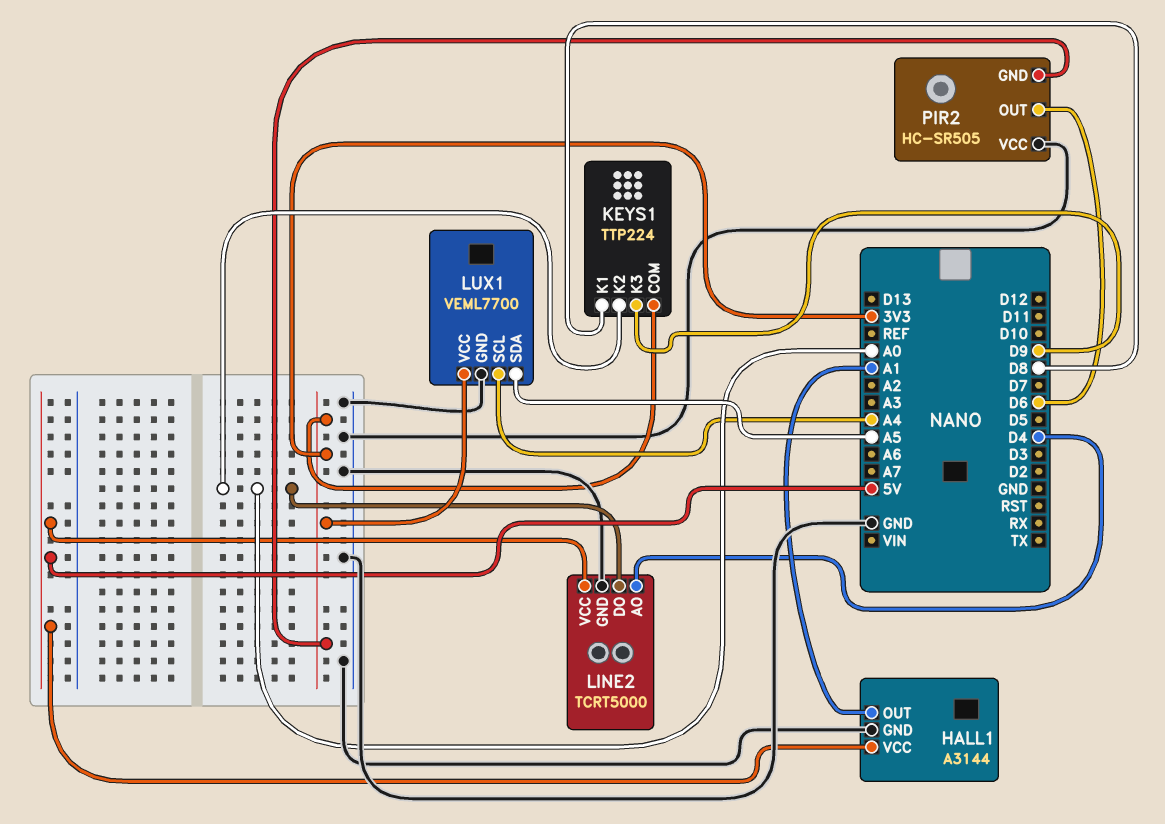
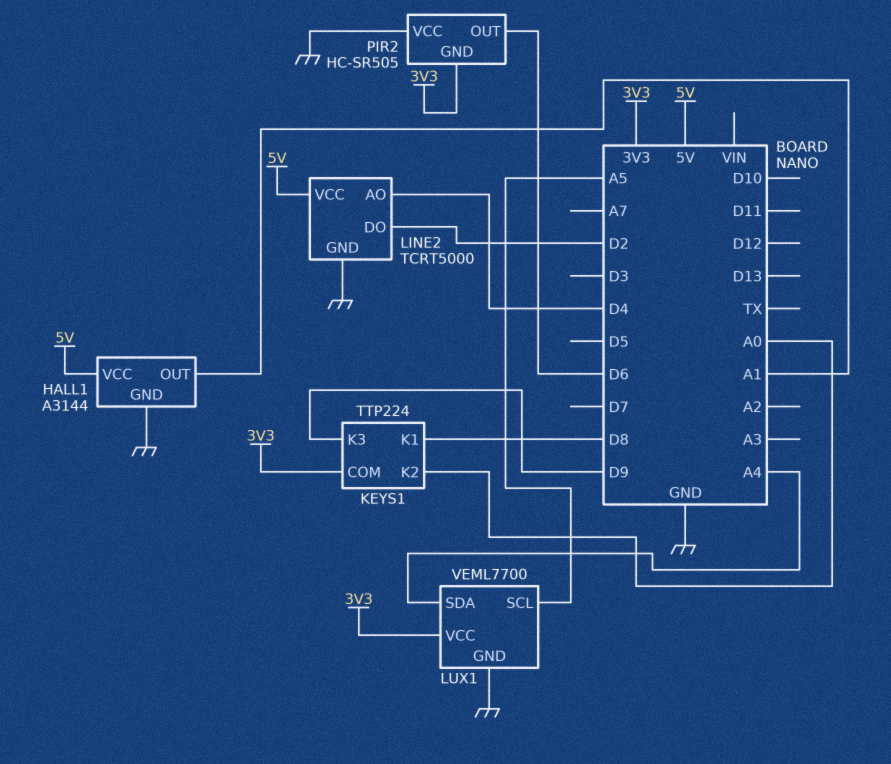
LINE2 pin DO: A0 -> D2
LUX1 pin SCL: A4 -> A5
LUX1 pin SDA: A5 -> A4

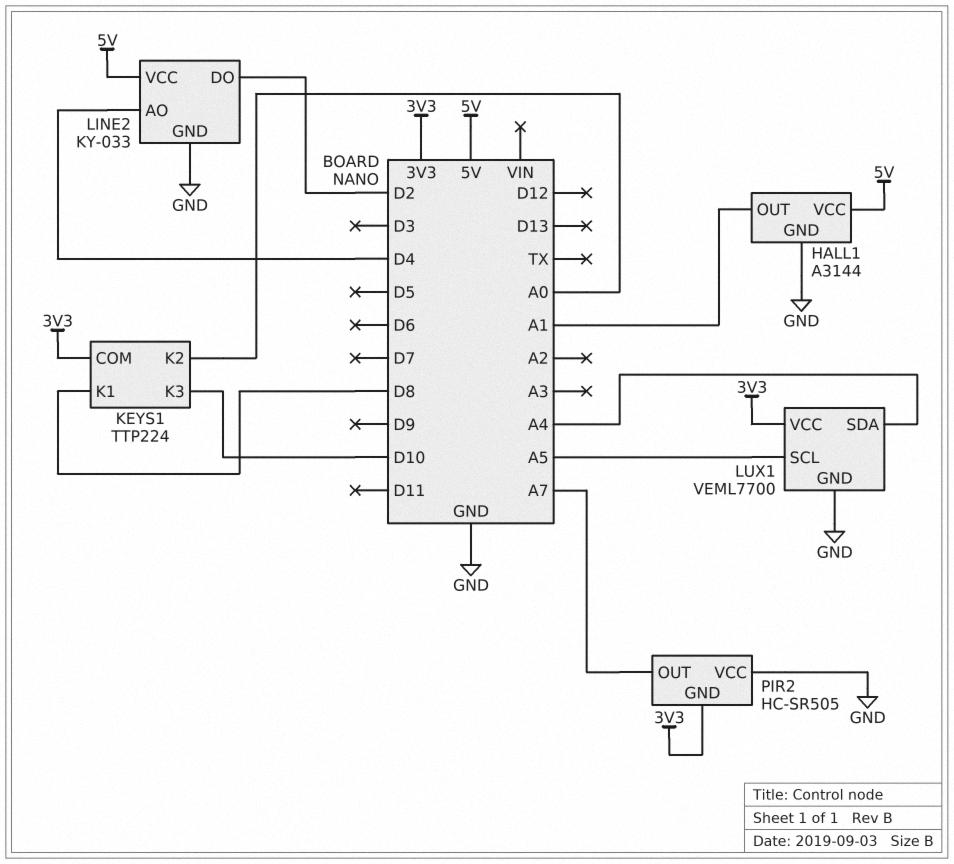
KEYS1 pin K3: D9 -> D10
LINE2: TCRT5000 -> KY-033
PIR2 pin OUT: D6 -> A7

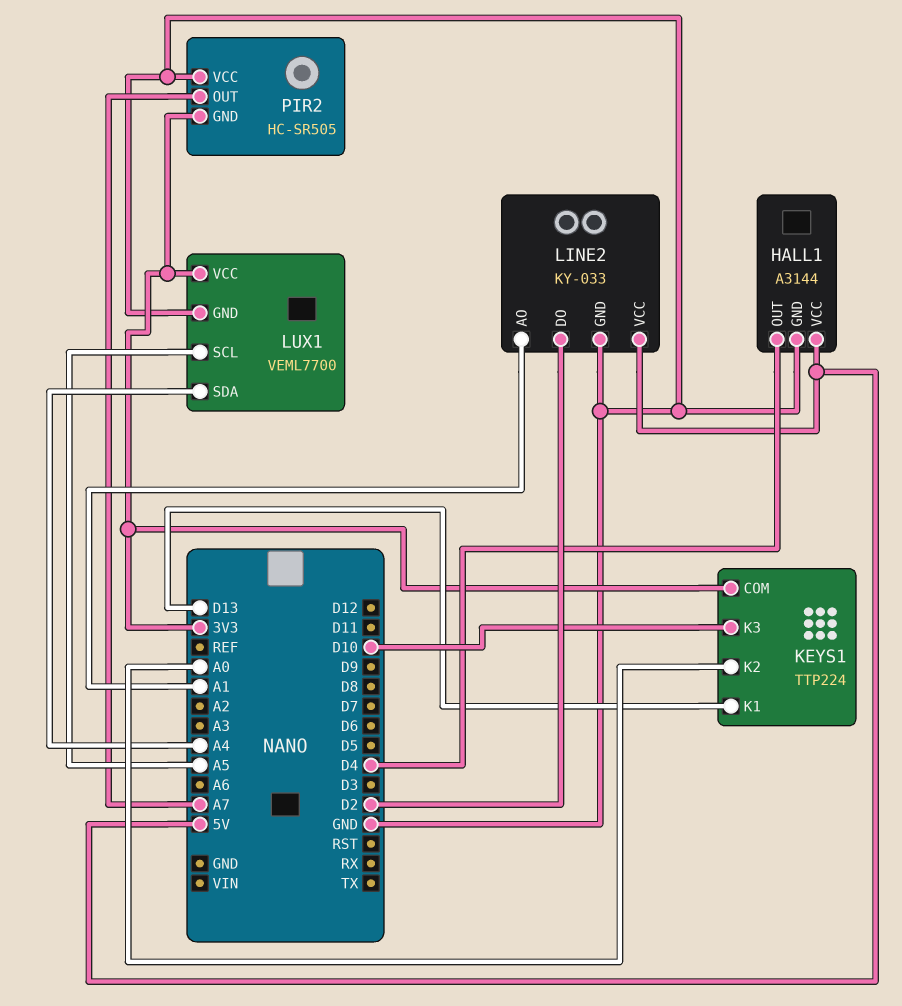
HALL1 pin OUT: A1 -> D4
KEYS1 pin K1: D8 -> D13
LINE2 pin AO: D4 -> A1

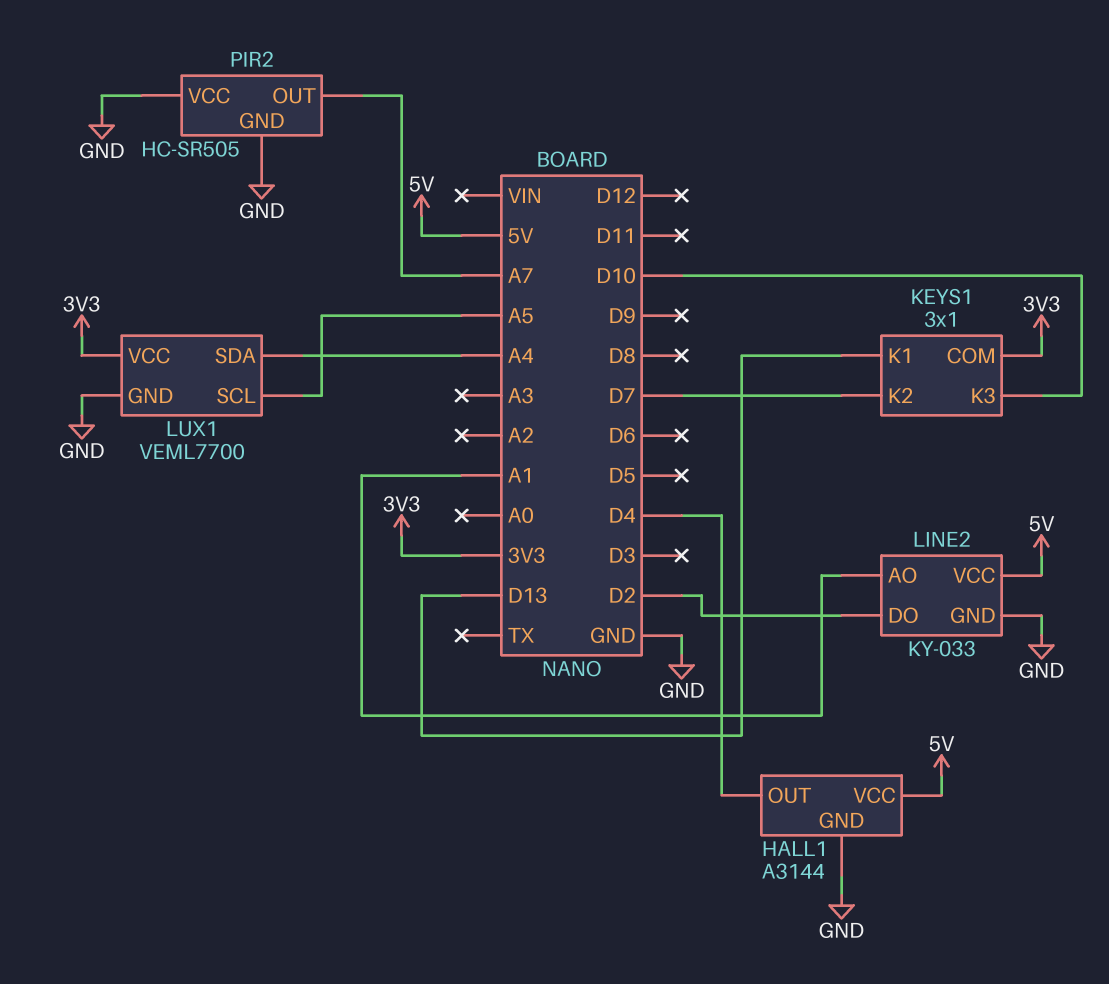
KEYS1: TTP224 -> 3x1
KEYS1 pin K2: A0 -> D7
PIR2 pin GND: 3V3 -> GND

